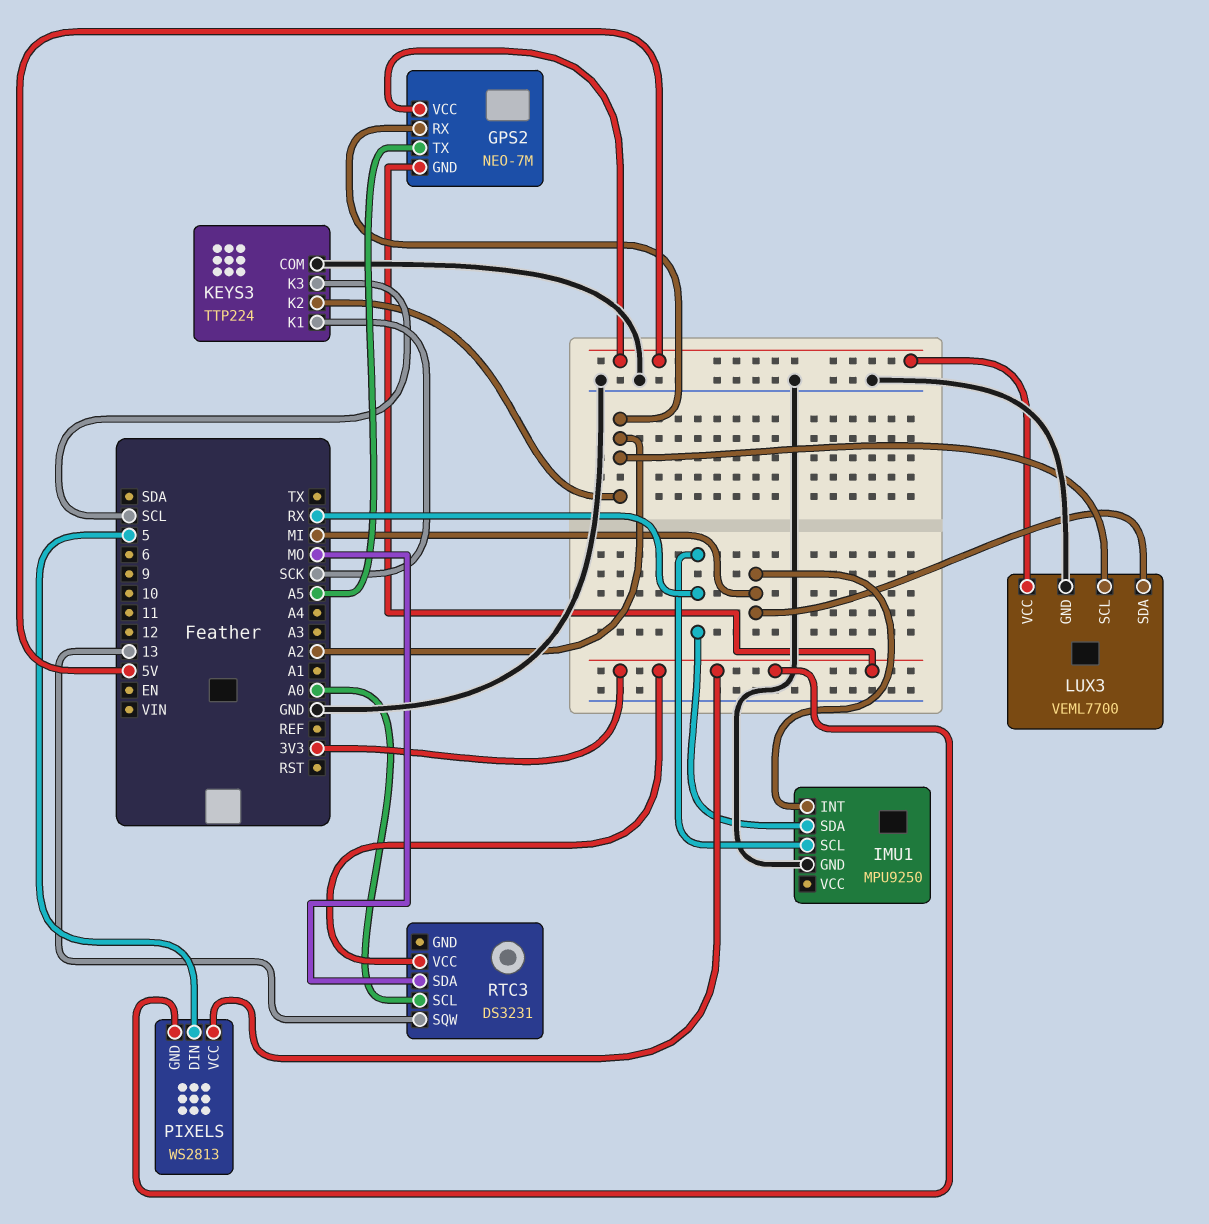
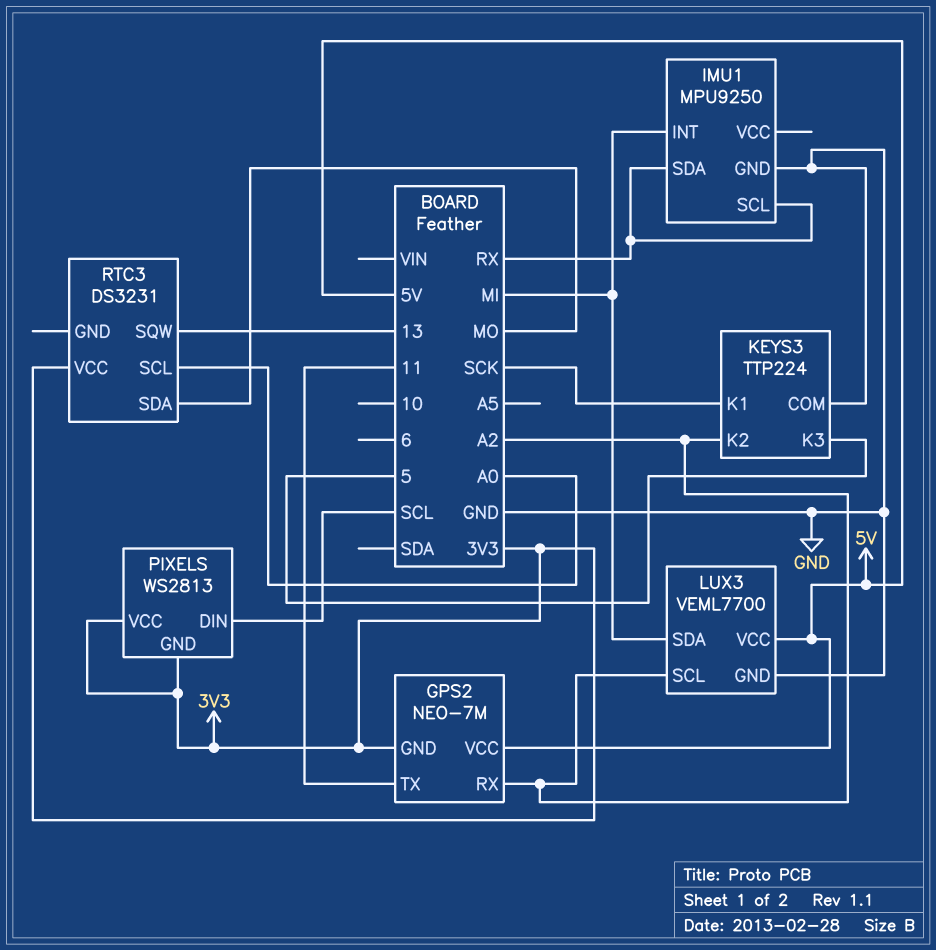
GPS2 pin TX: A5 -> 11
KEYS3 pin K3: SCL -> 5
PIXELS pin DIN: 5 -> SCL

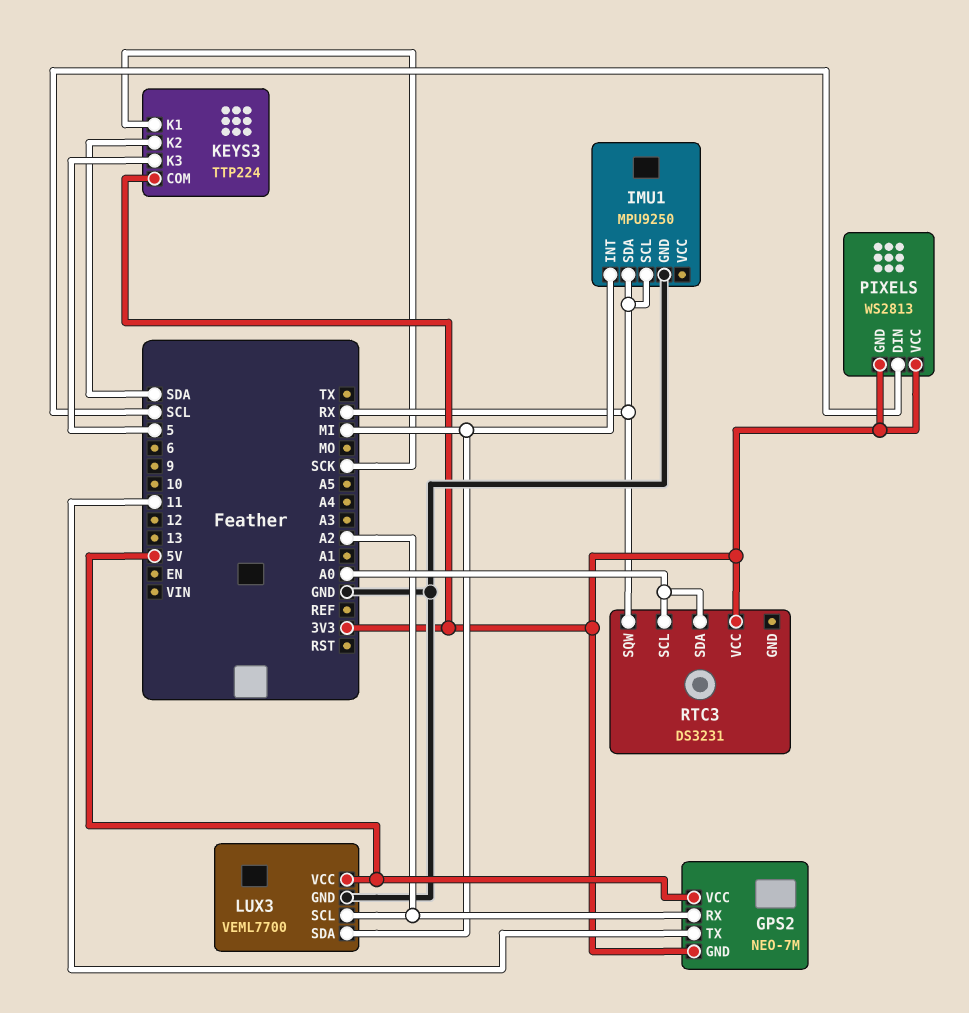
KEYS3 pin COM: GND -> 3V3
KEYS3 pin K2: A2 -> SDA
RTC3 pin SDA: MO -> A0
RTC3 pin SQW: 13 -> RX

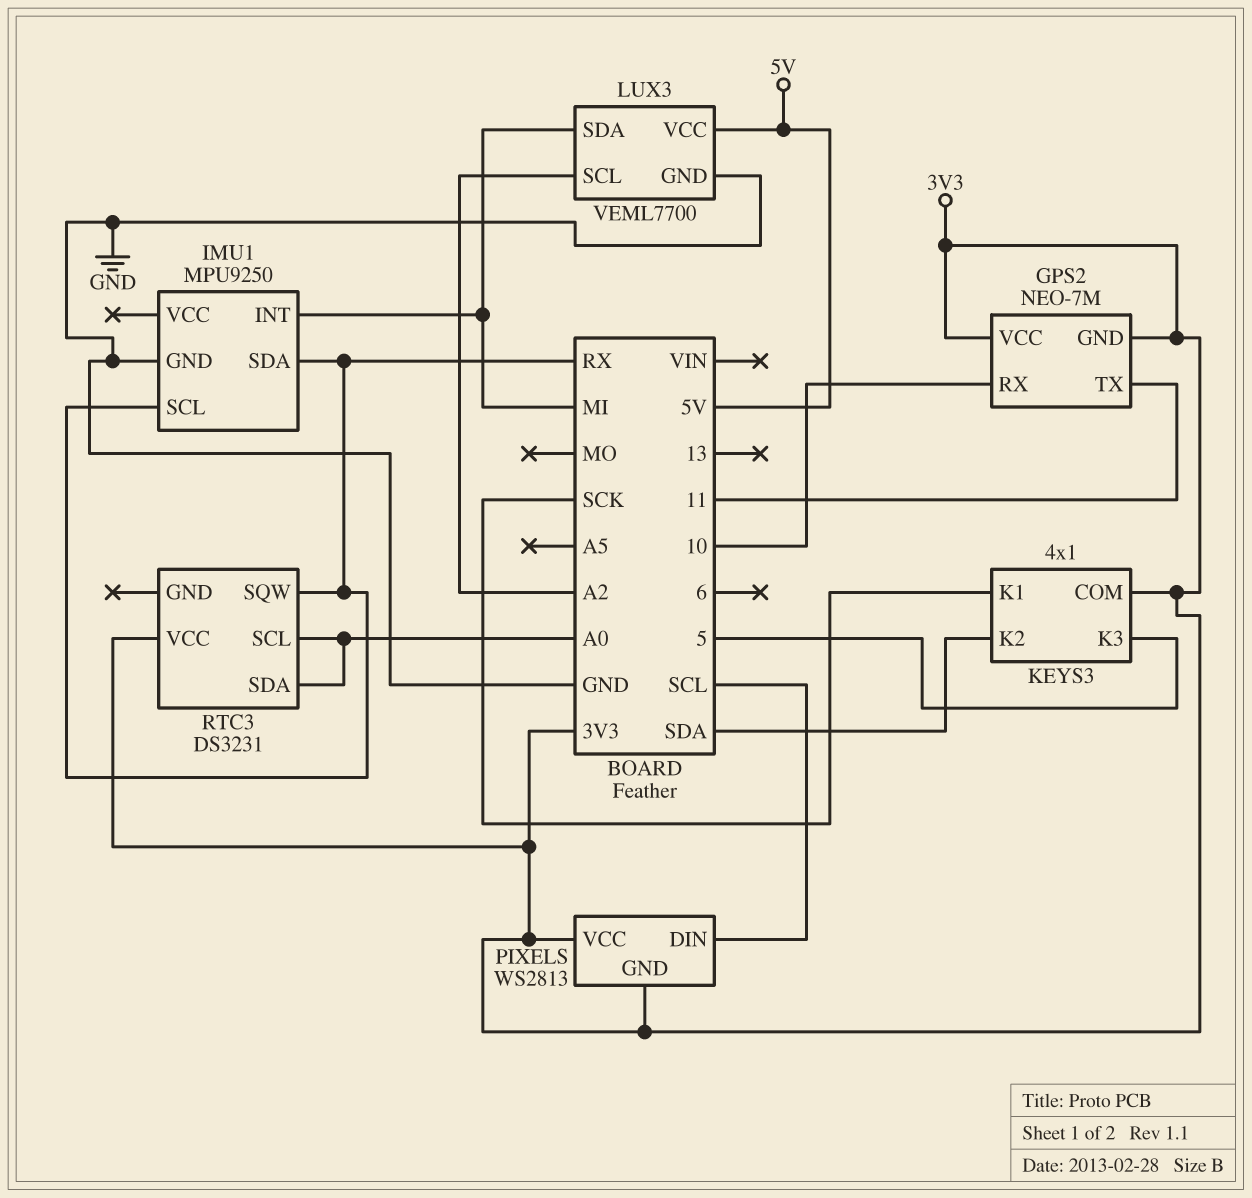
GPS2 pin RX: A2 -> 10
GPS2 pin VCC: 5V -> 3V3
KEYS3: TTP224 -> 4x1

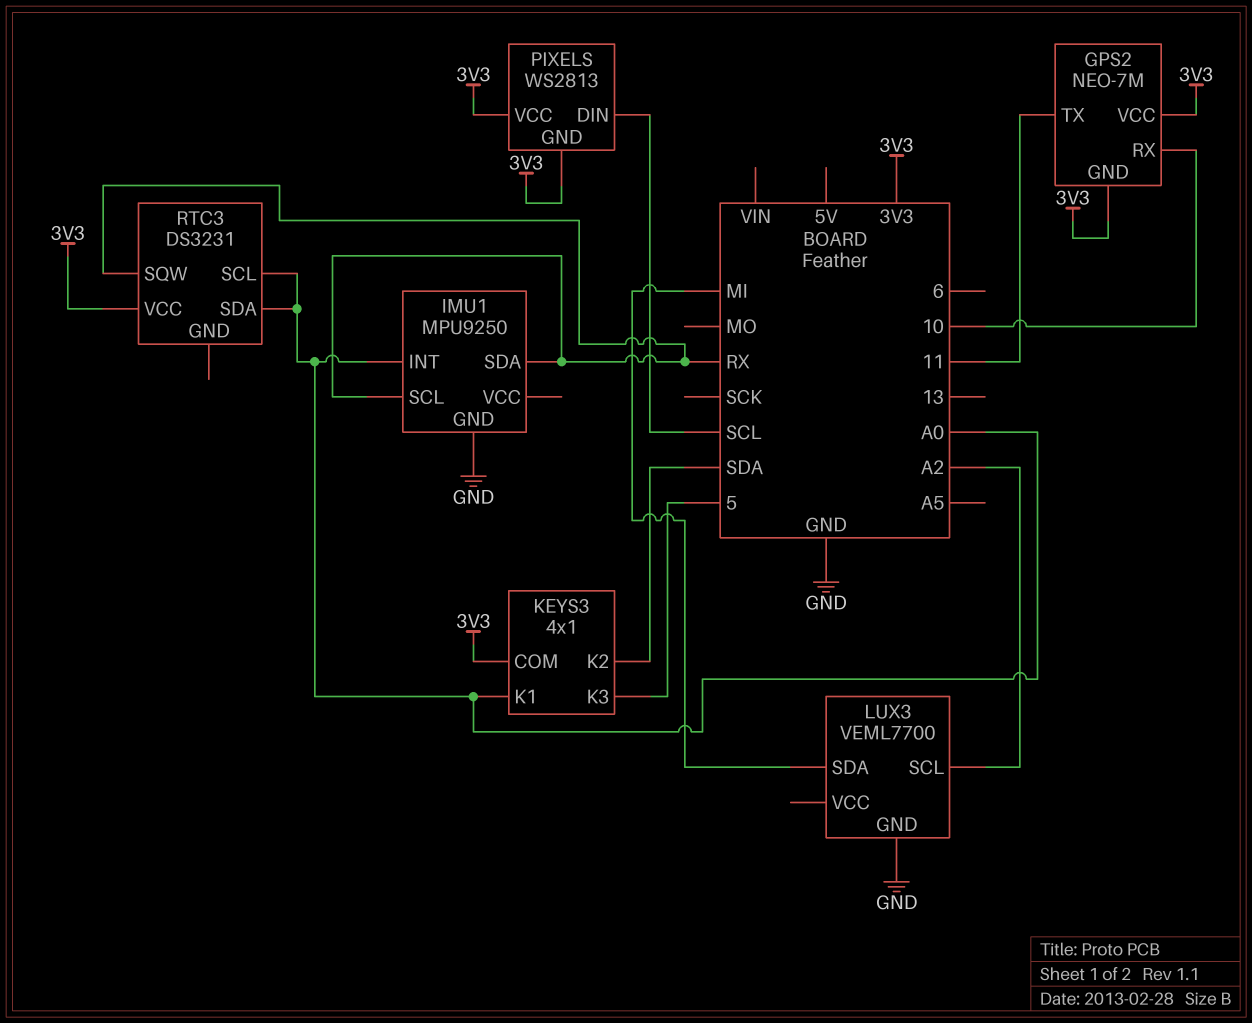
IMU1 pin INT: MI -> A0
KEYS3 pin K1: SCK -> A0
LUX3 pin VCC: 5V -> none

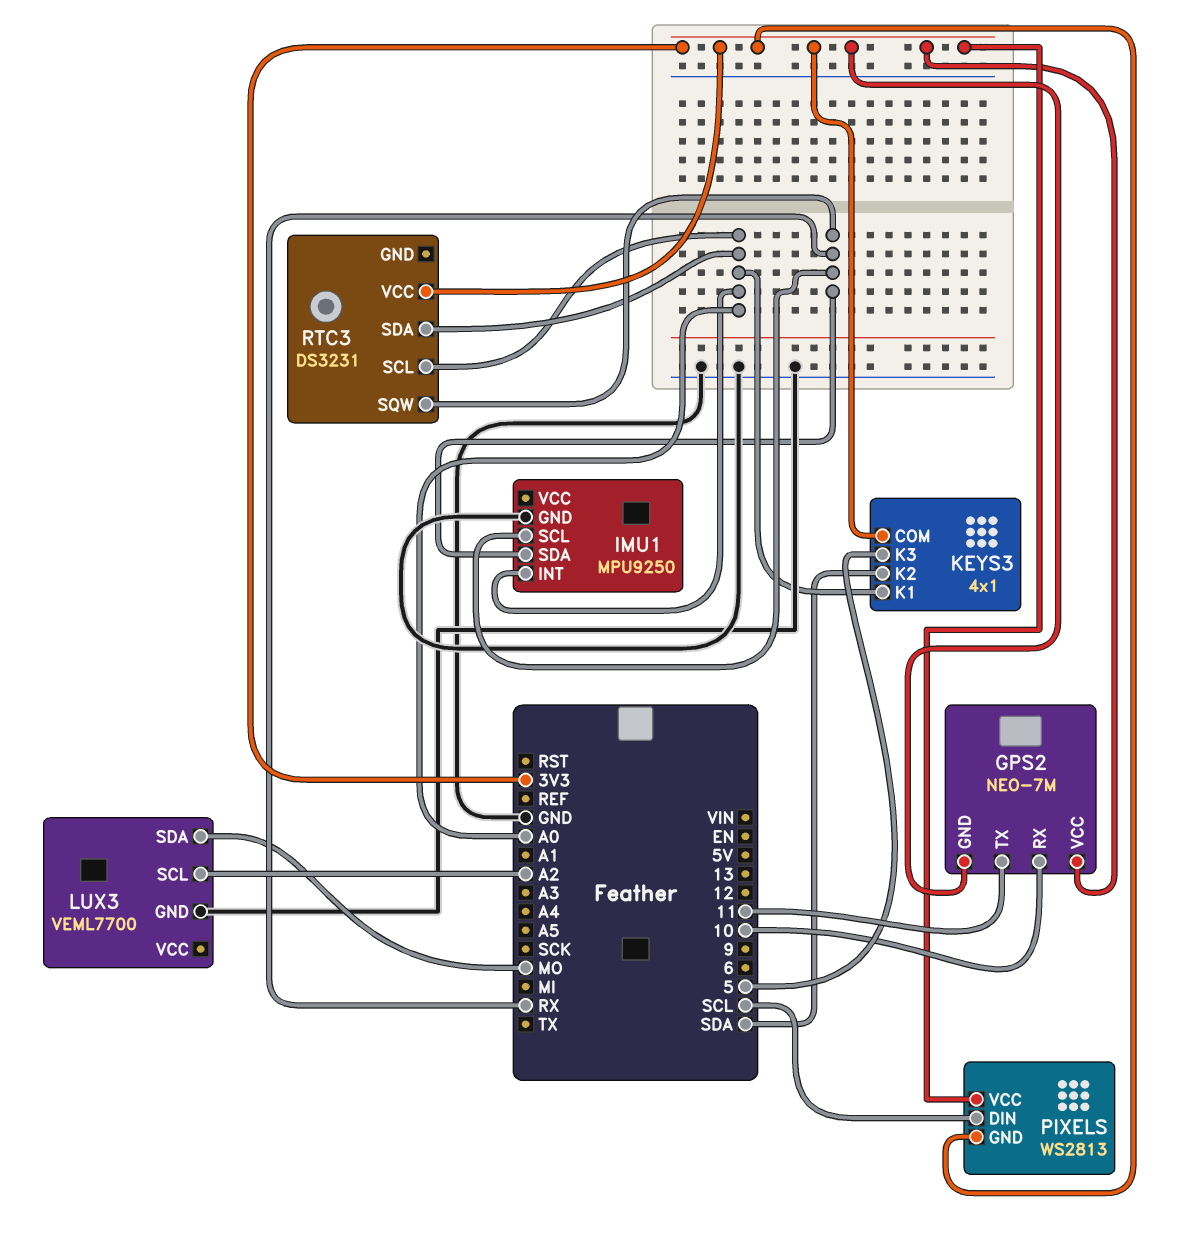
LUX3 pin SDA: MI -> MO

